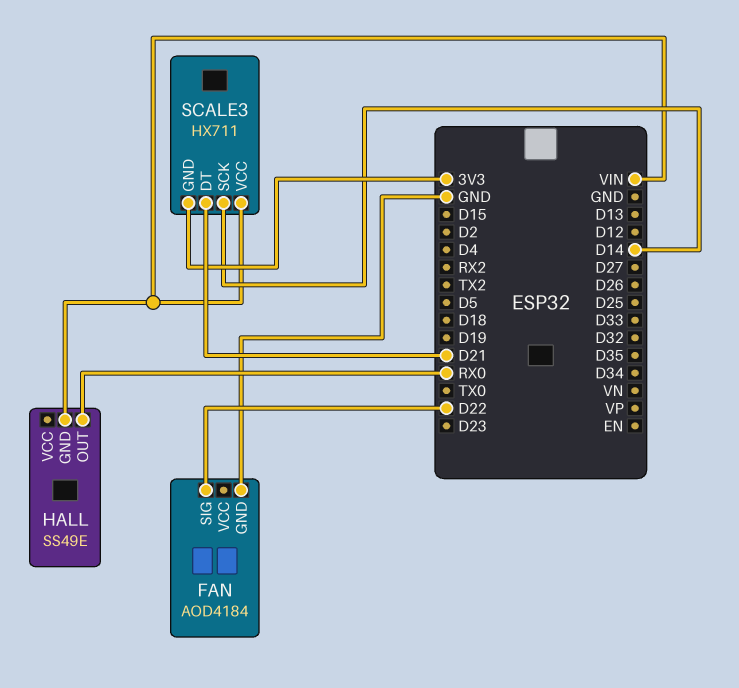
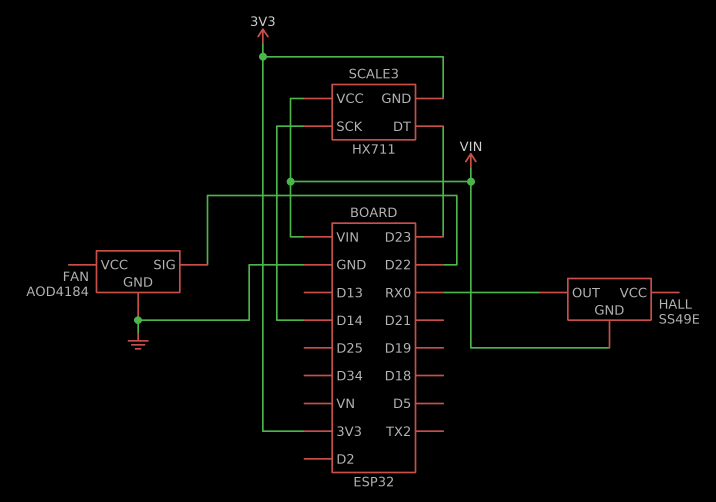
SCALE3 pin DT: D21 -> D23

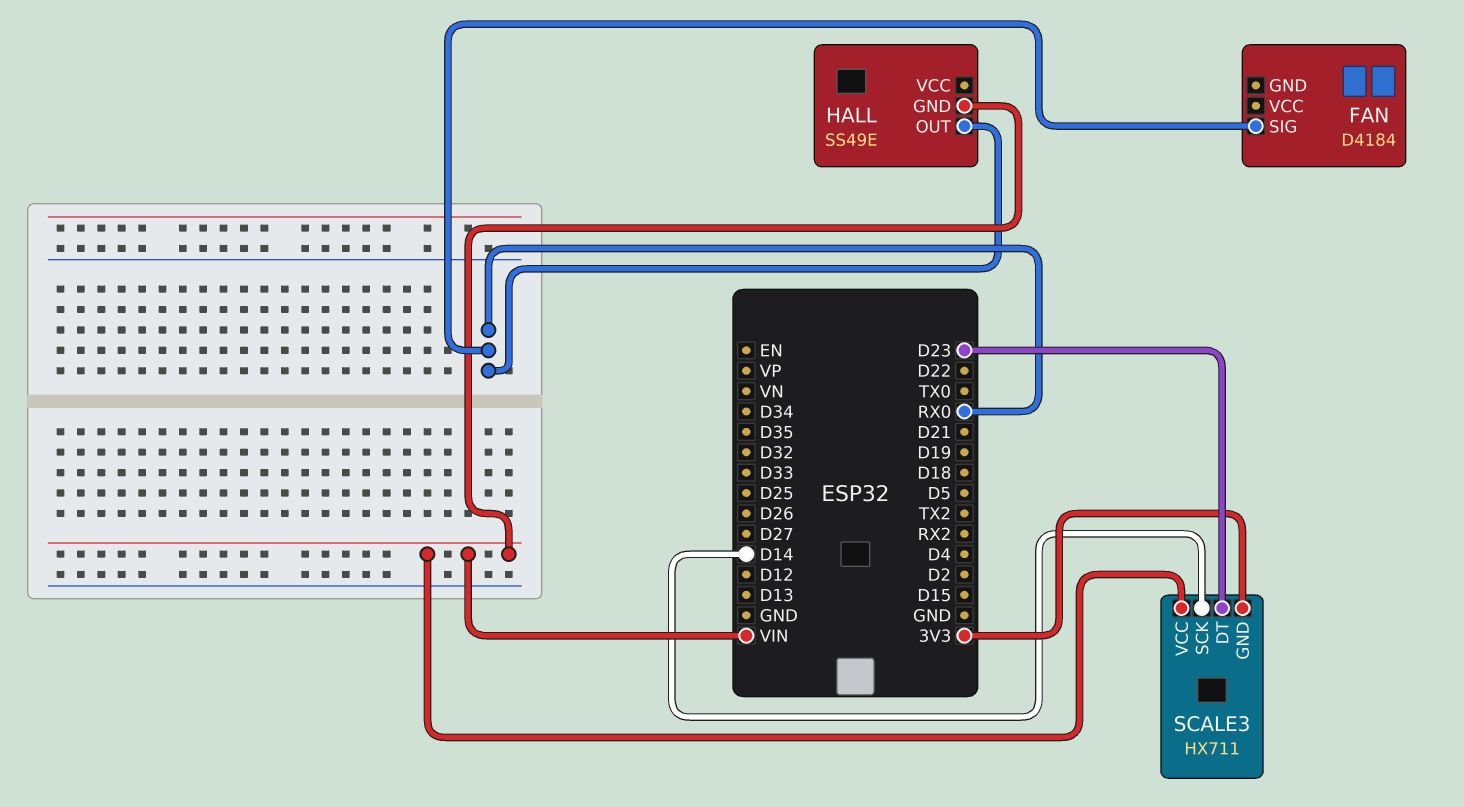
FAN: AOD4184 -> D4184
FAN pin GND: GND -> none
FAN pin SIG: D22 -> RX0

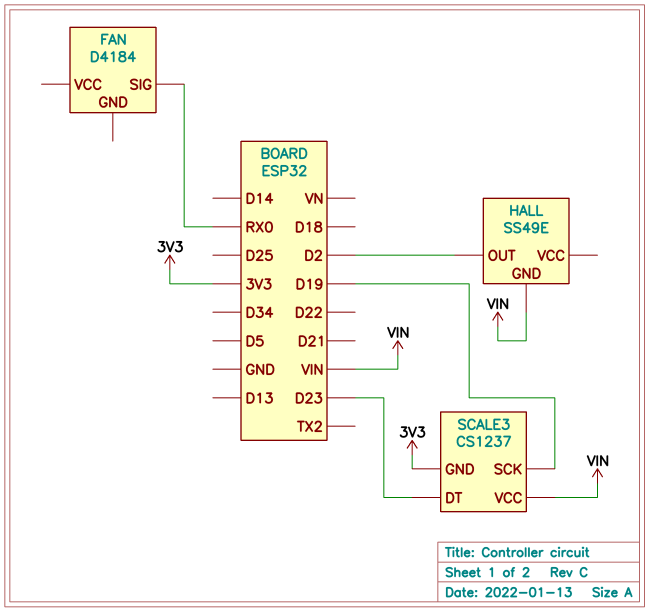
HALL pin OUT: RX0 -> D2
SCALE3: HX711 -> CS1237
SCALE3 pin SCK: D14 -> D19

